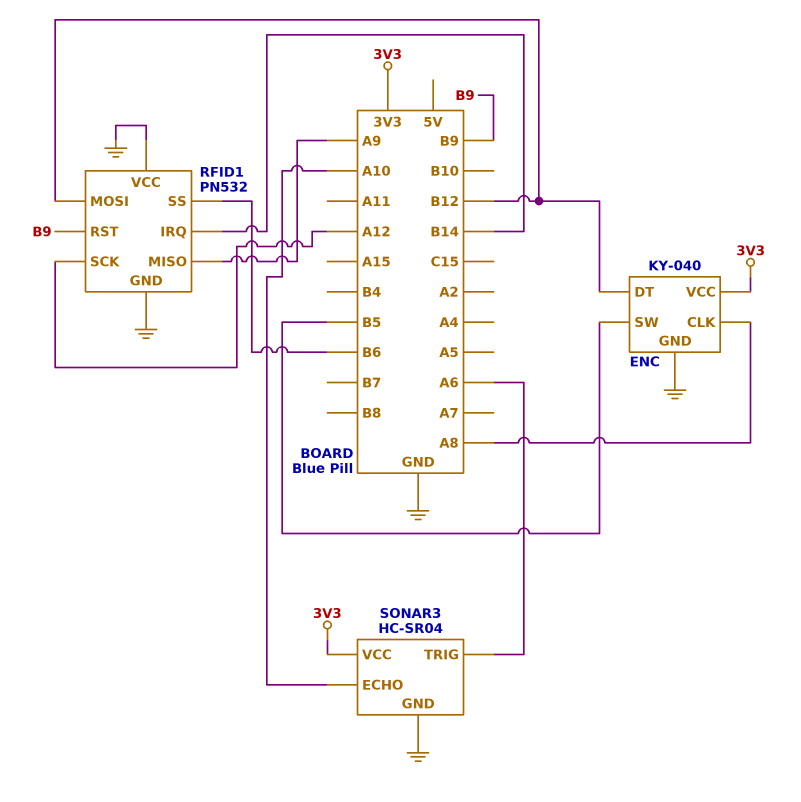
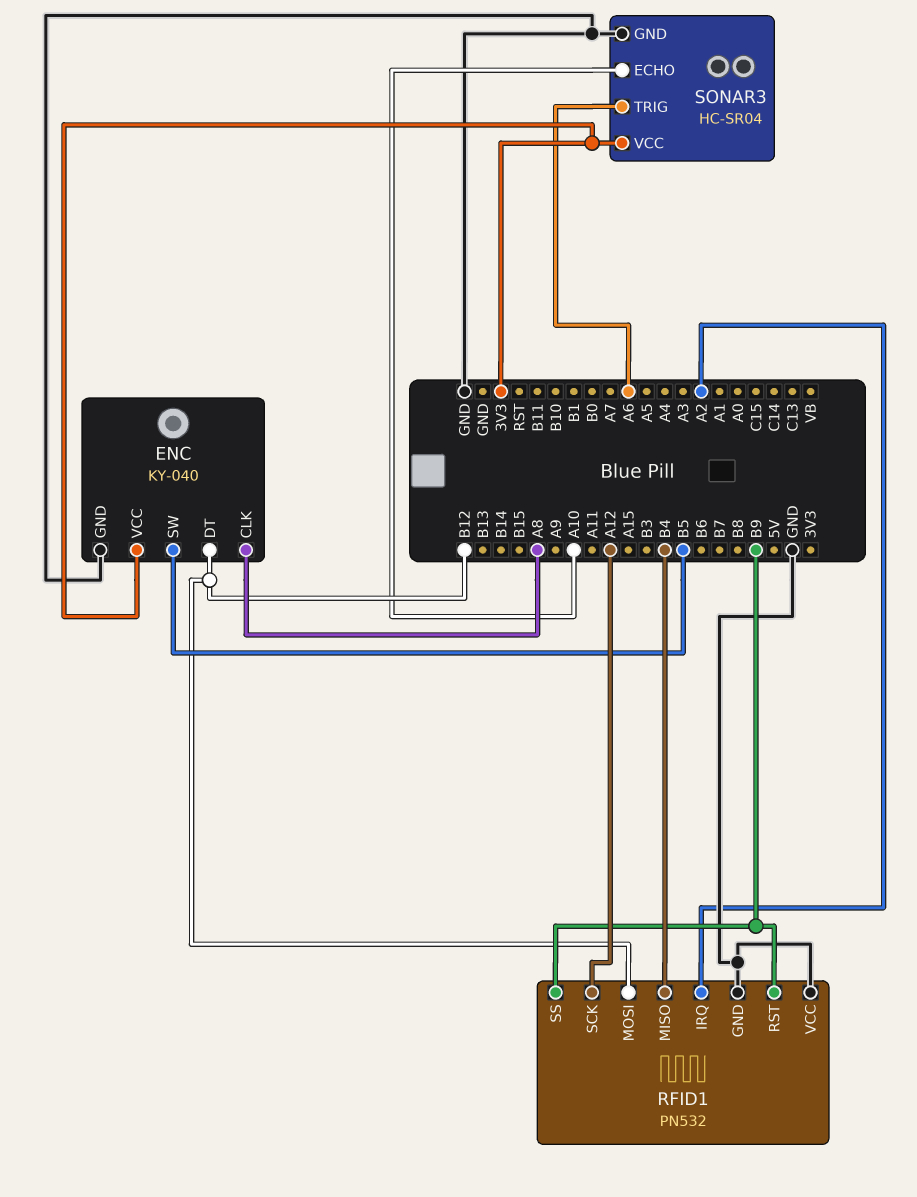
RFID1 pin IRQ: B14 -> A2
RFID1 pin MISO: A9 -> B4
RFID1 pin SS: B6 -> B9

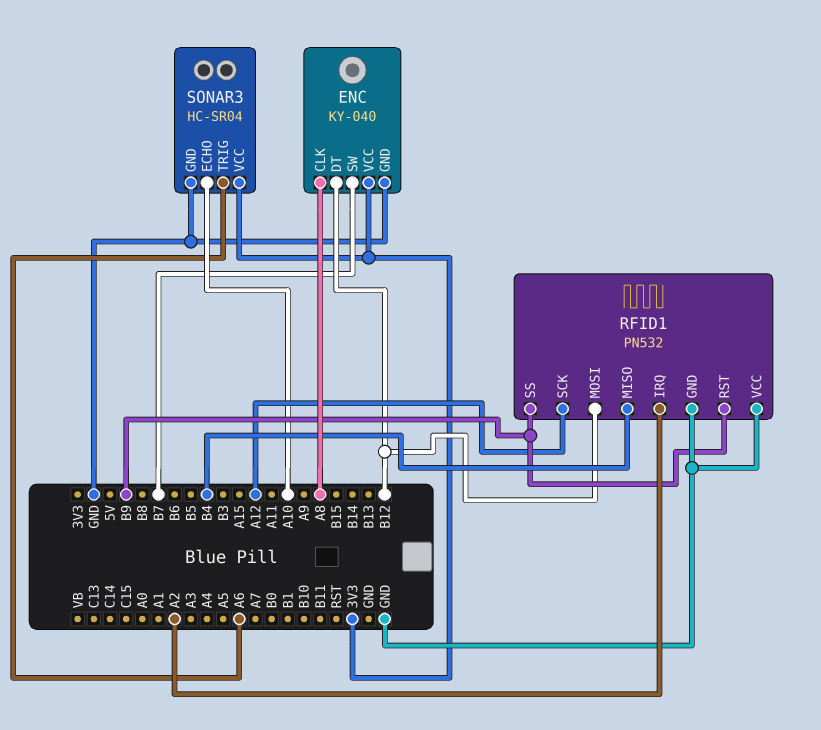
ENC pin SW: B5 -> B7

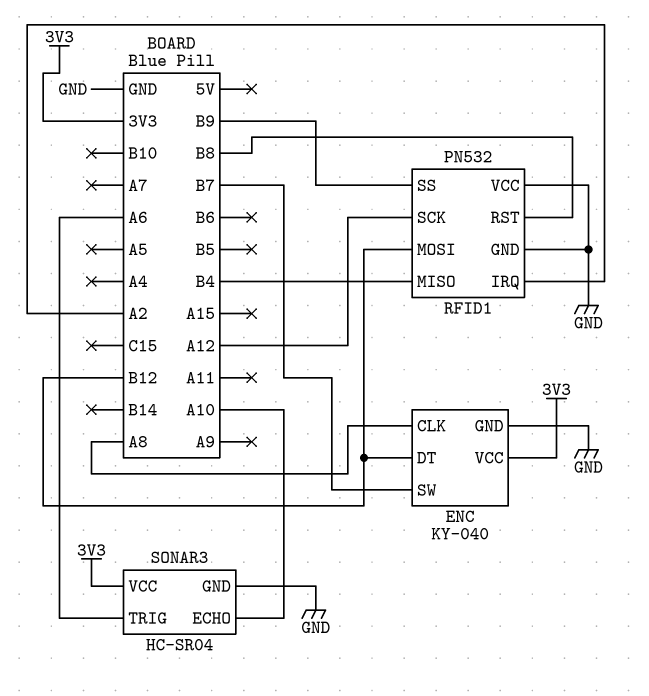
RFID1 pin RST: B9 -> B8

